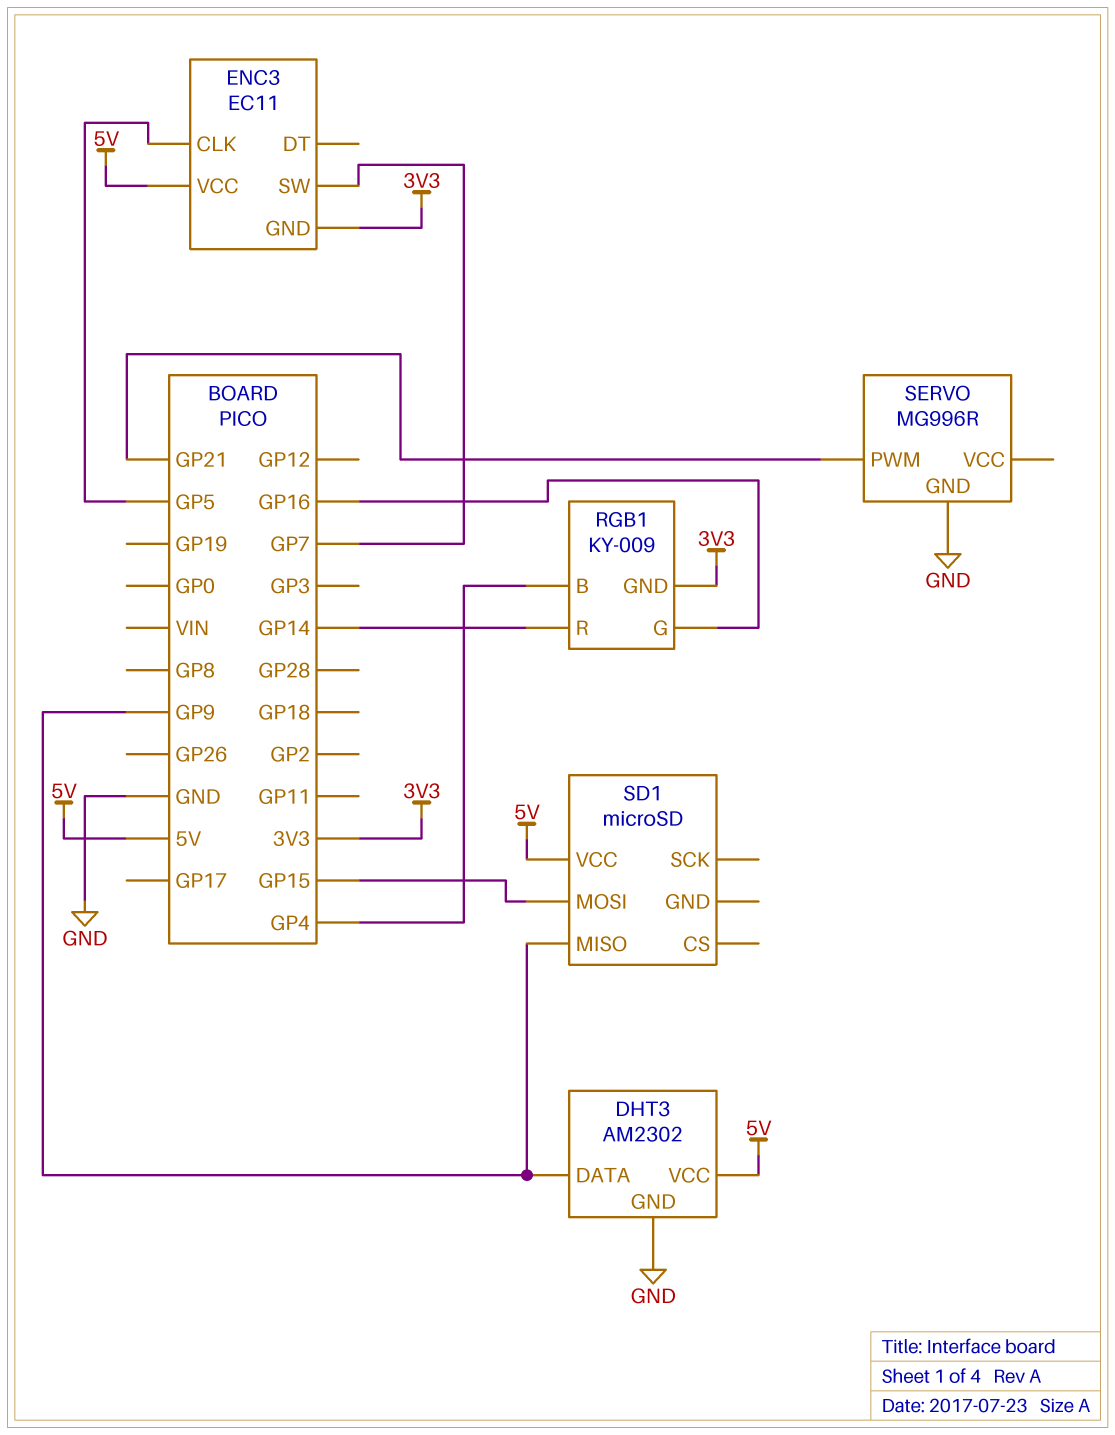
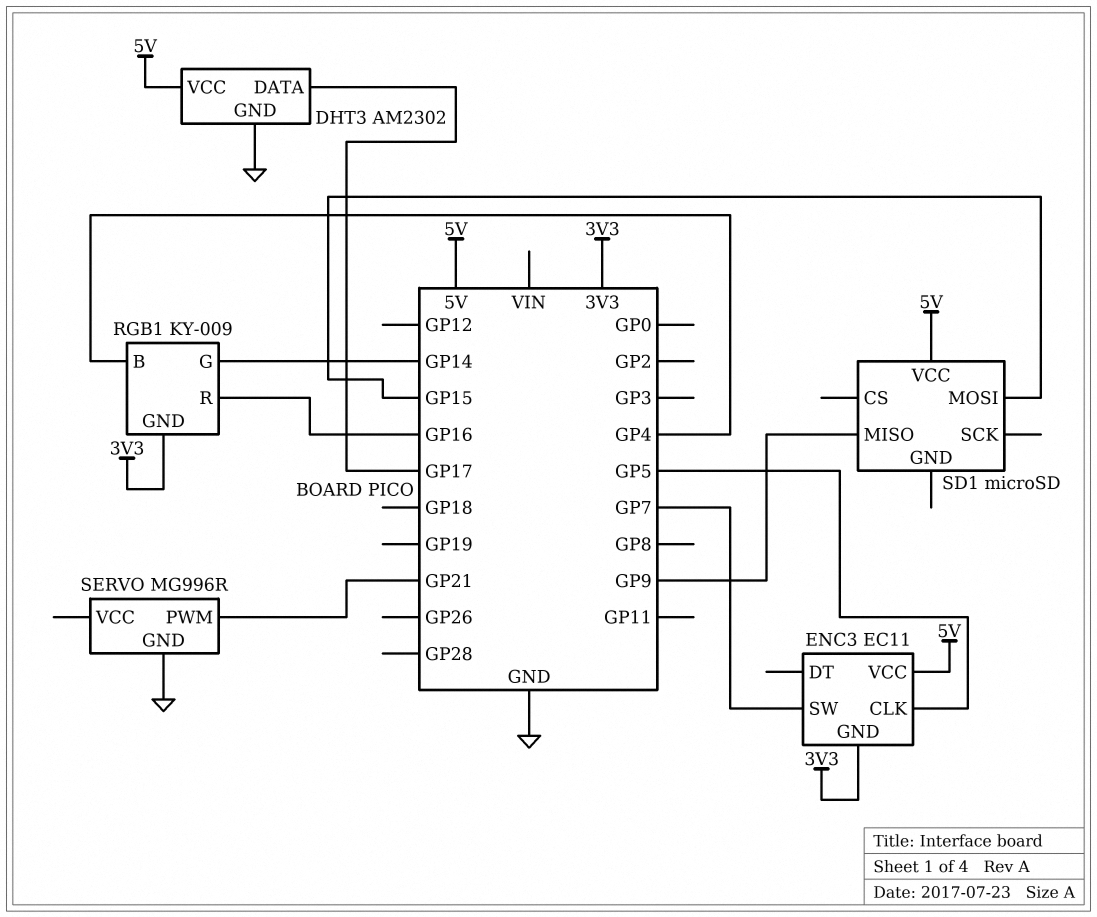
DHT3 pin DATA: GP9 -> GP17
RGB1 pin G: GP16 -> GP14
RGB1 pin R: GP14 -> GP16

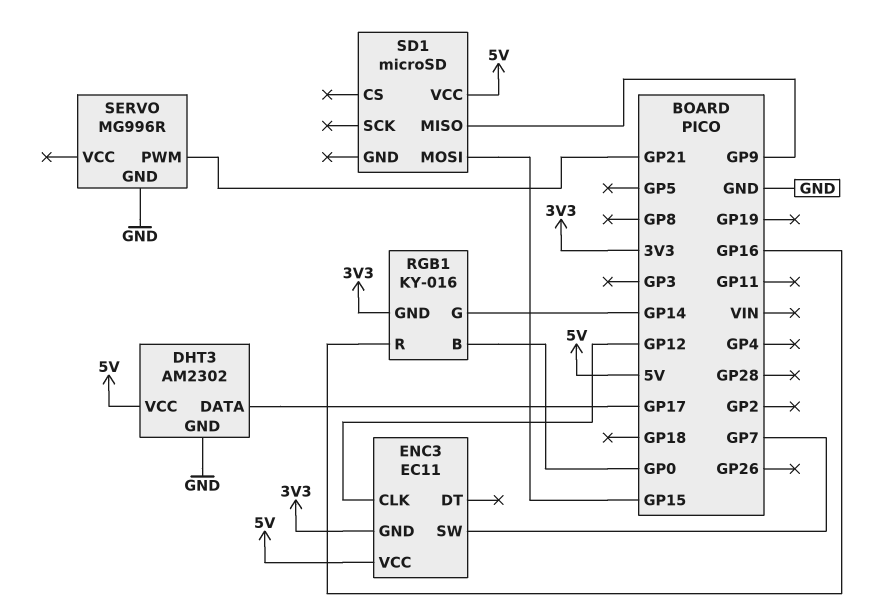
ENC3 pin CLK: GP5 -> GP12
RGB1: KY-009 -> KY-016
RGB1 pin B: GP4 -> GP0

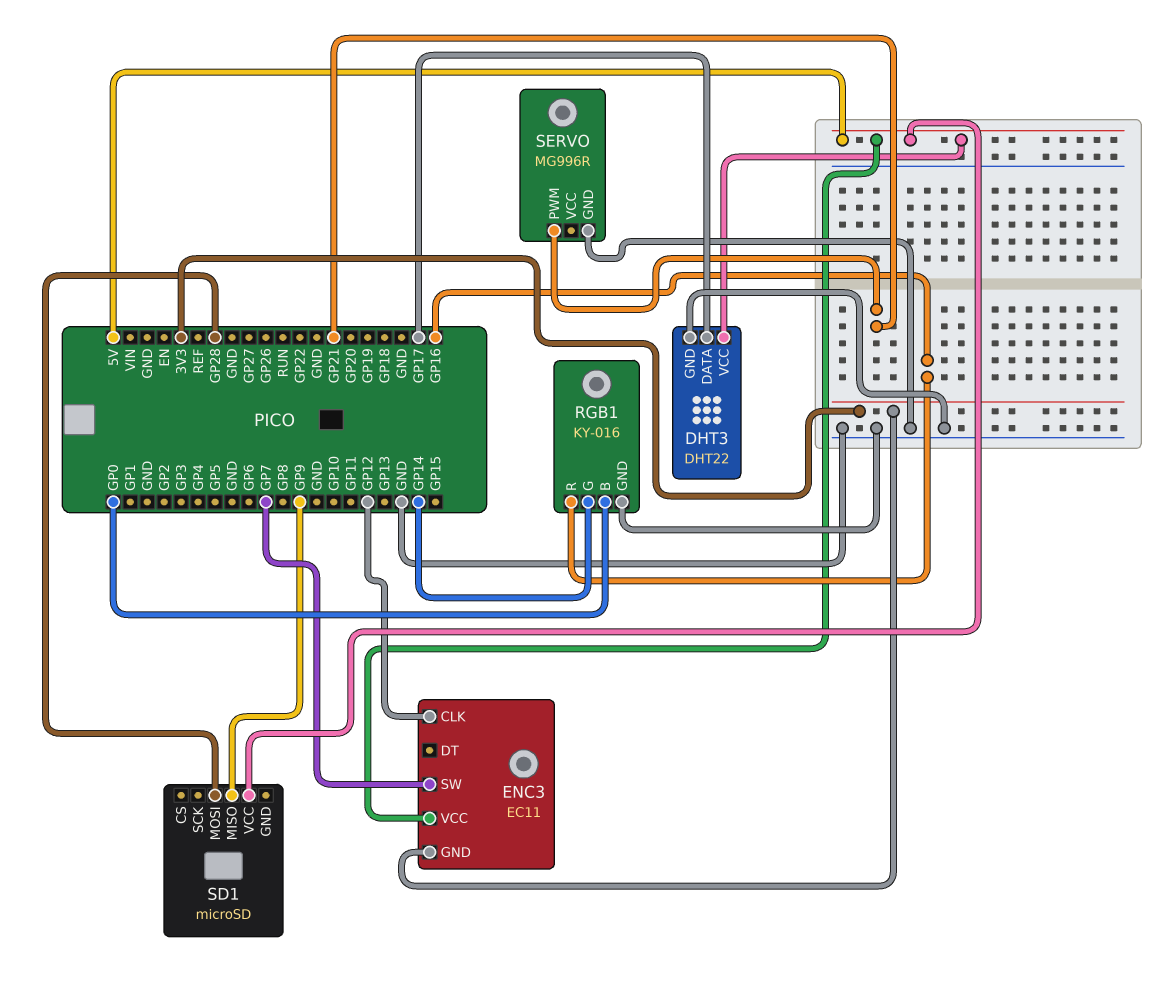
DHT3: AM2302 -> DHT22
RGB1 pin GND: 3V3 -> GND
SD1 pin MOSI: GP15 -> GP28

